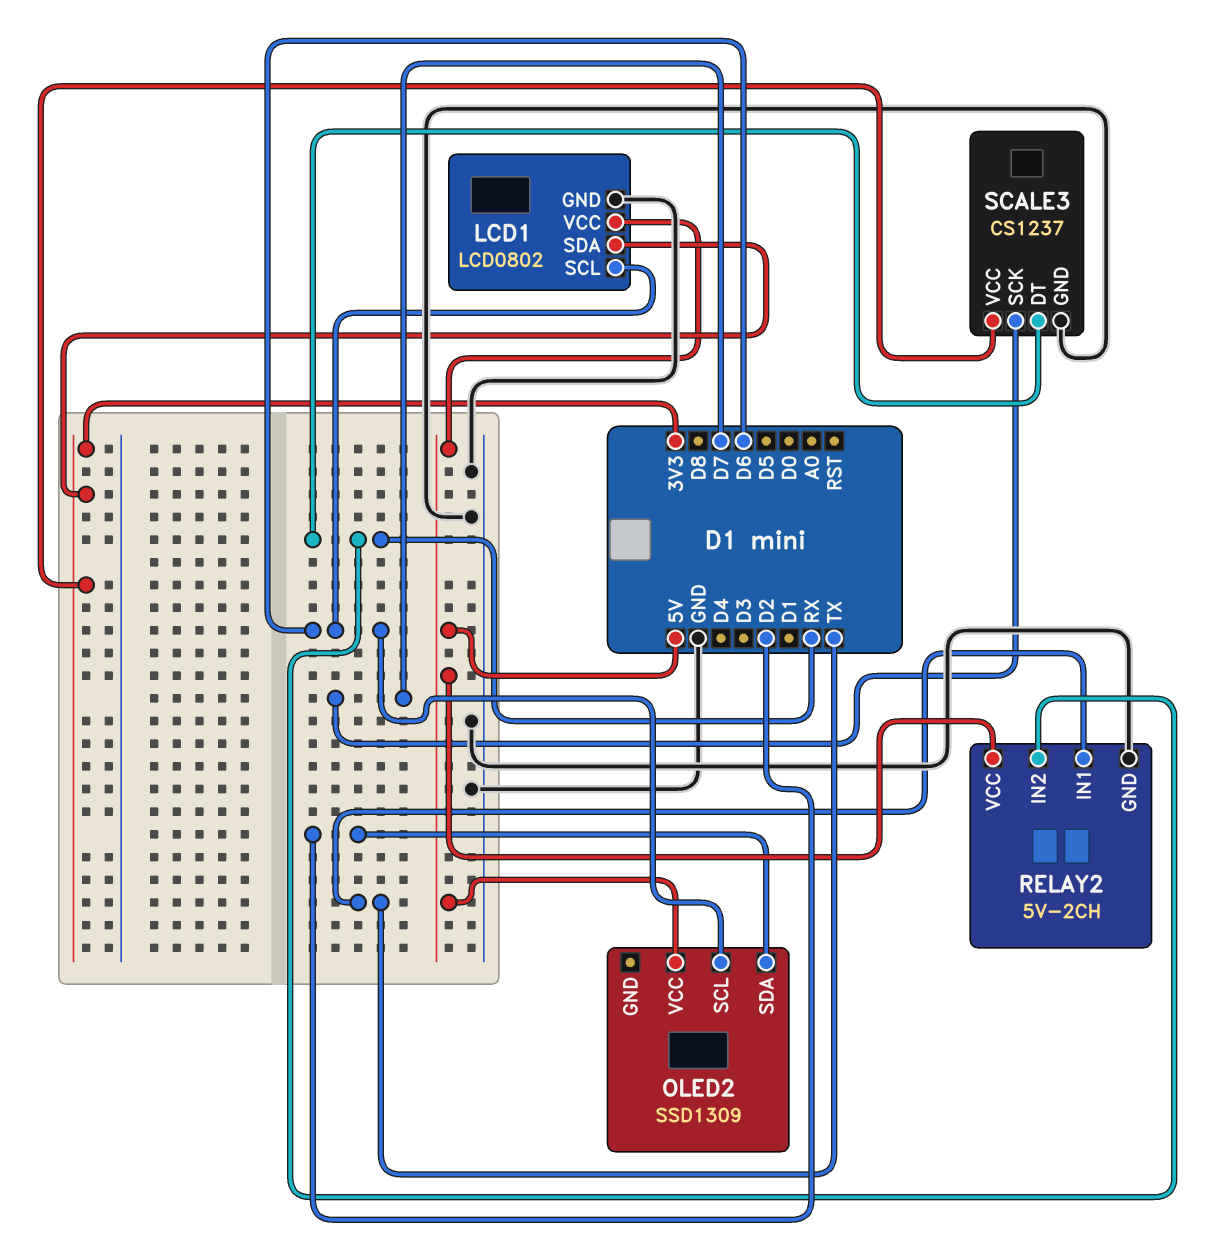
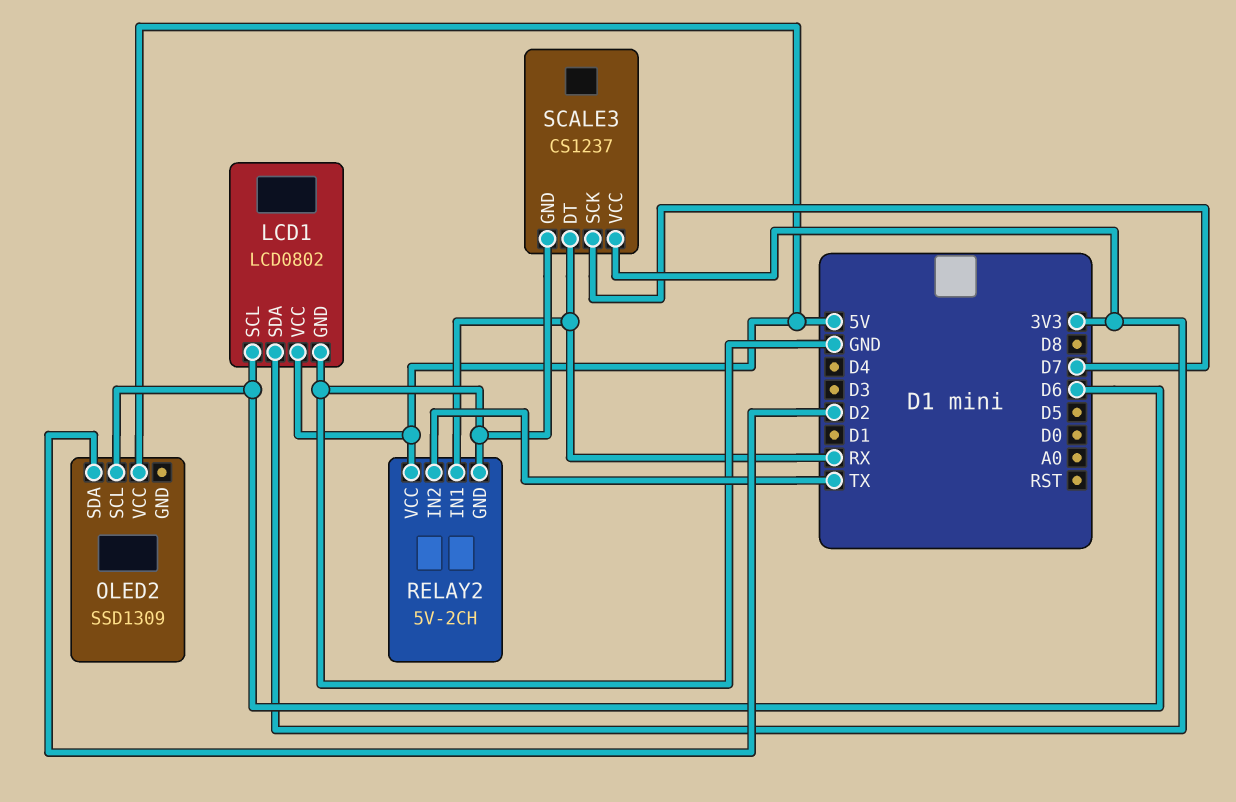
RELAY2 pin IN1: TX -> RX
RELAY2 pin IN2: RX -> TX

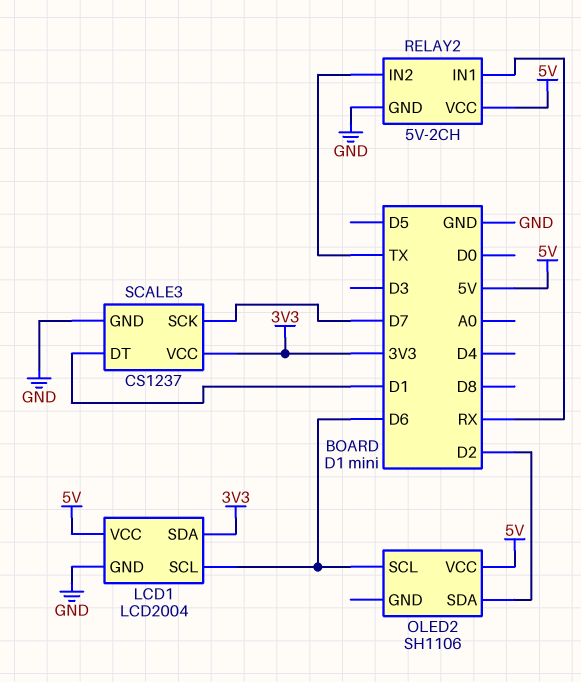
LCD1: LCD0802 -> LCD2004
OLED2: SSD1309 -> SH1106
SCALE3 pin DT: RX -> D1

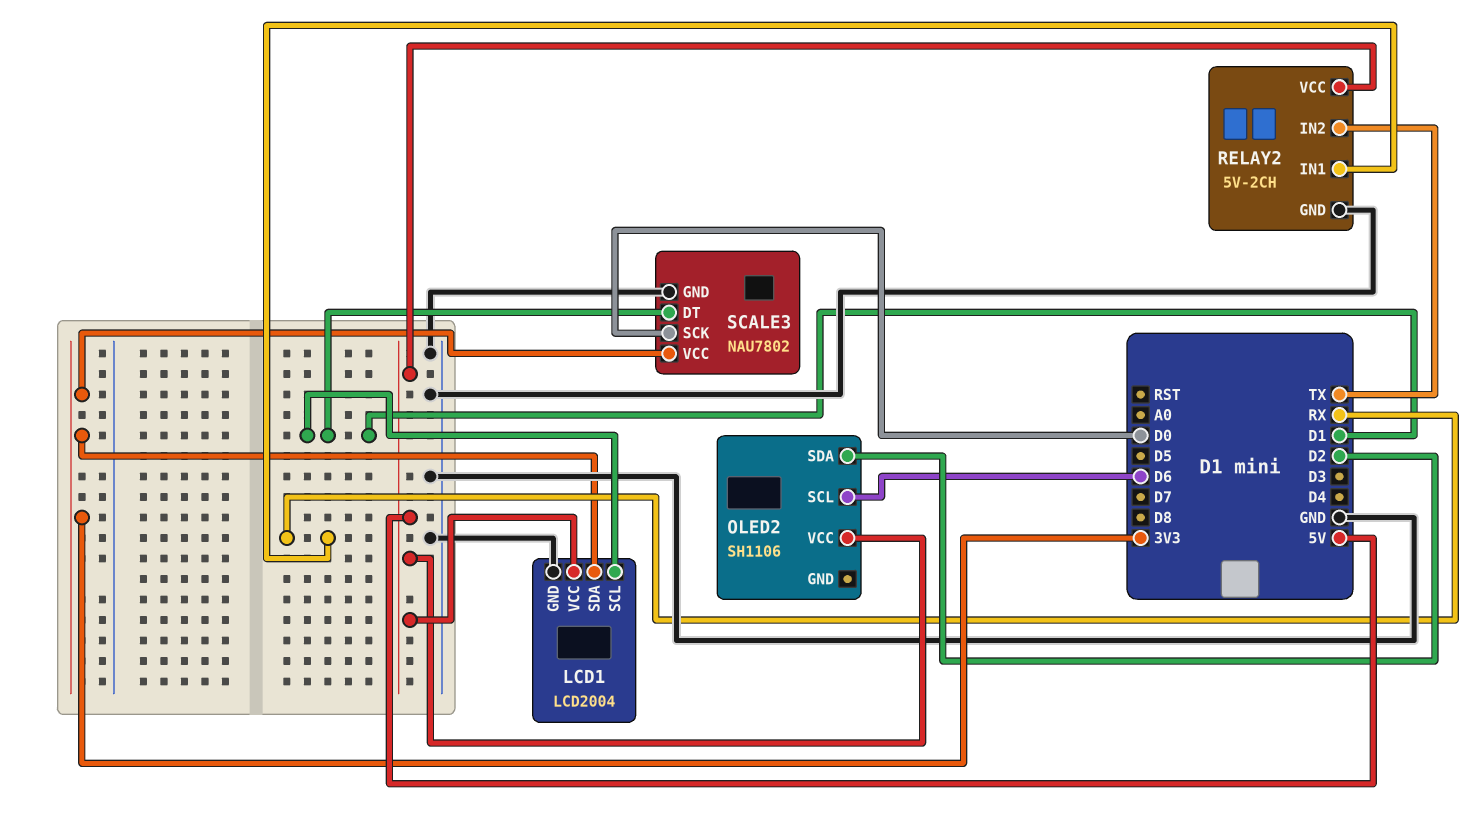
LCD1 pin SCL: D6 -> D1
SCALE3: CS1237 -> NAU7802
SCALE3 pin SCK: D7 -> D0

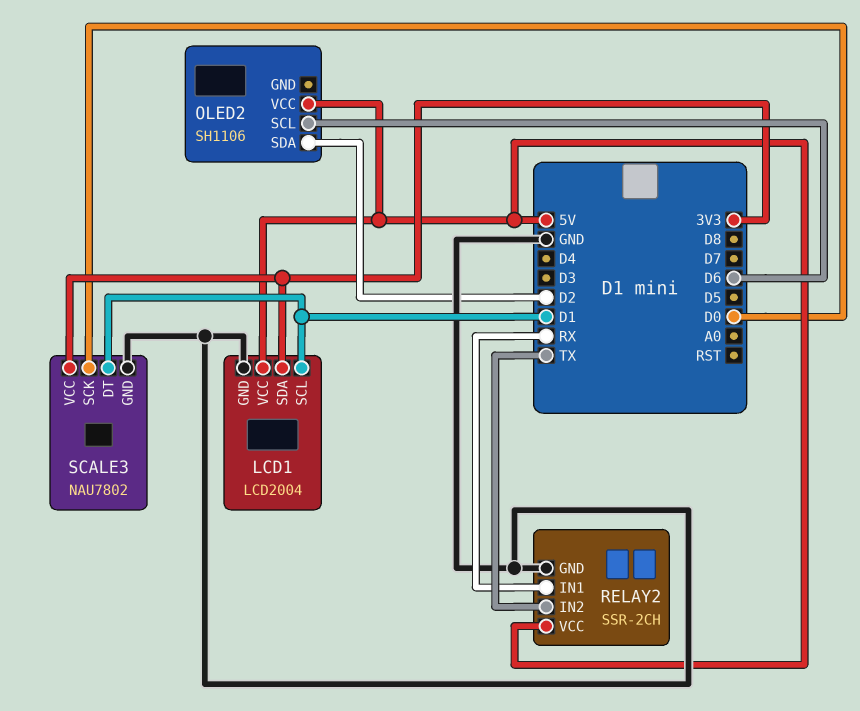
RELAY2: 5V-2CH -> SSR-2CH

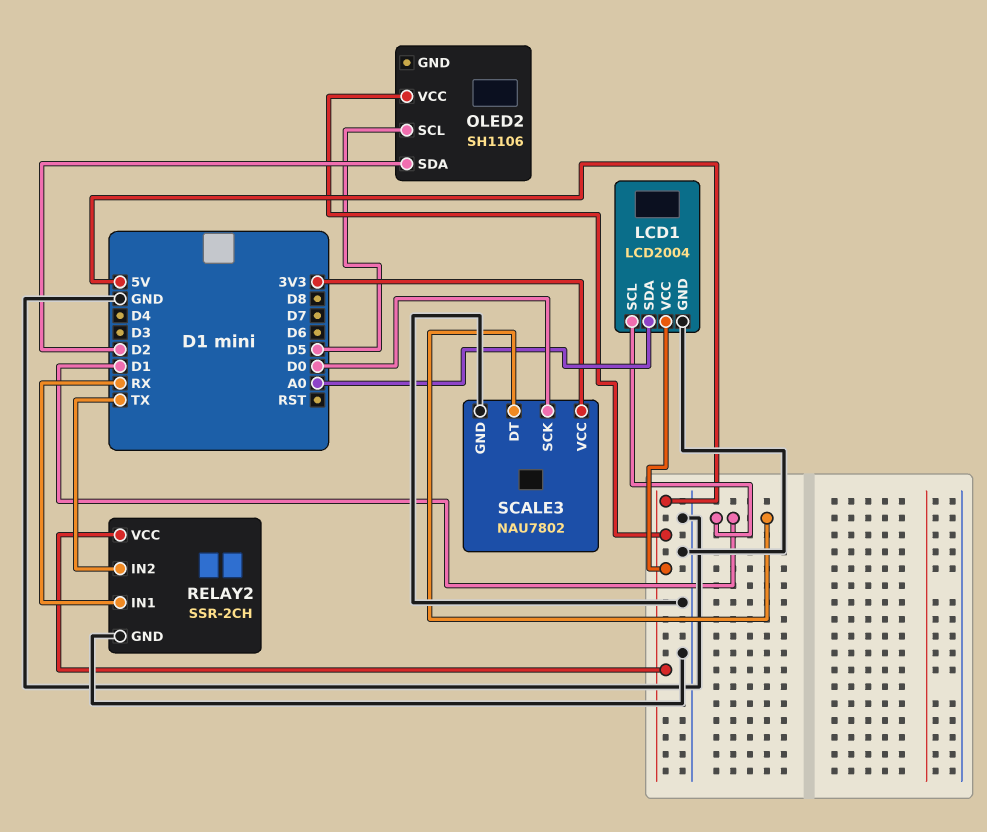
LCD1 pin SDA: 3V3 -> A0
OLED2 pin SCL: D6 -> D5

